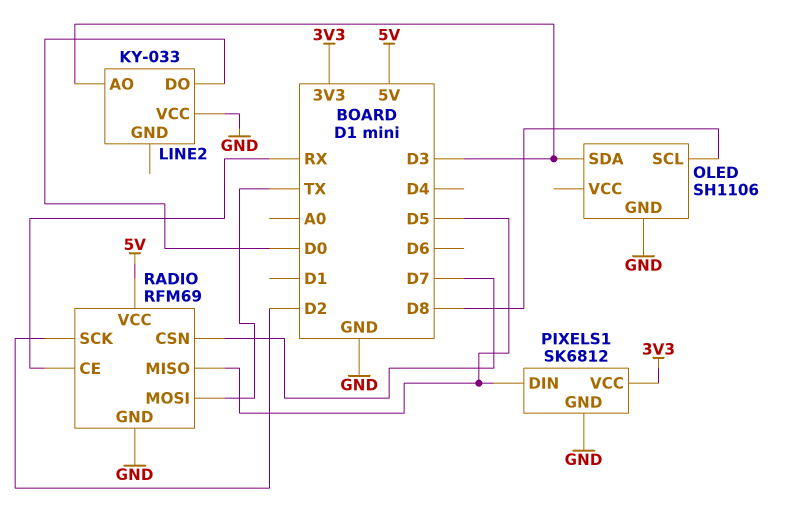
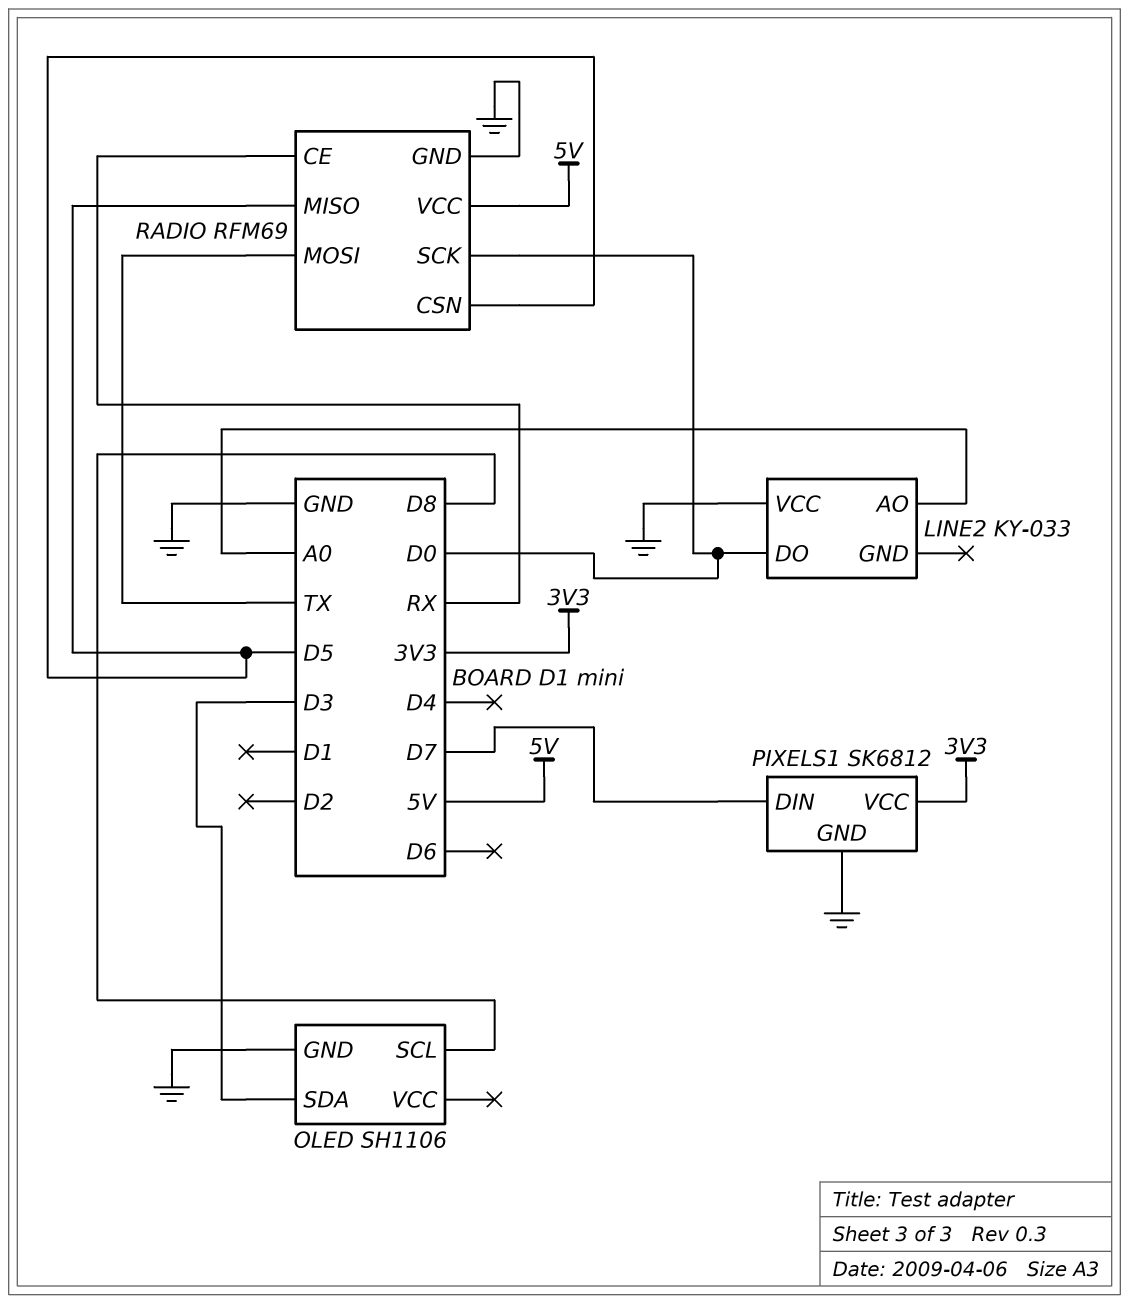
LINE2 pin AO: D3 -> A0
PIXELS1 pin DIN: D5 -> D7
RADIO pin CSN: D7 -> D5
RADIO pin SCK: D2 -> D0

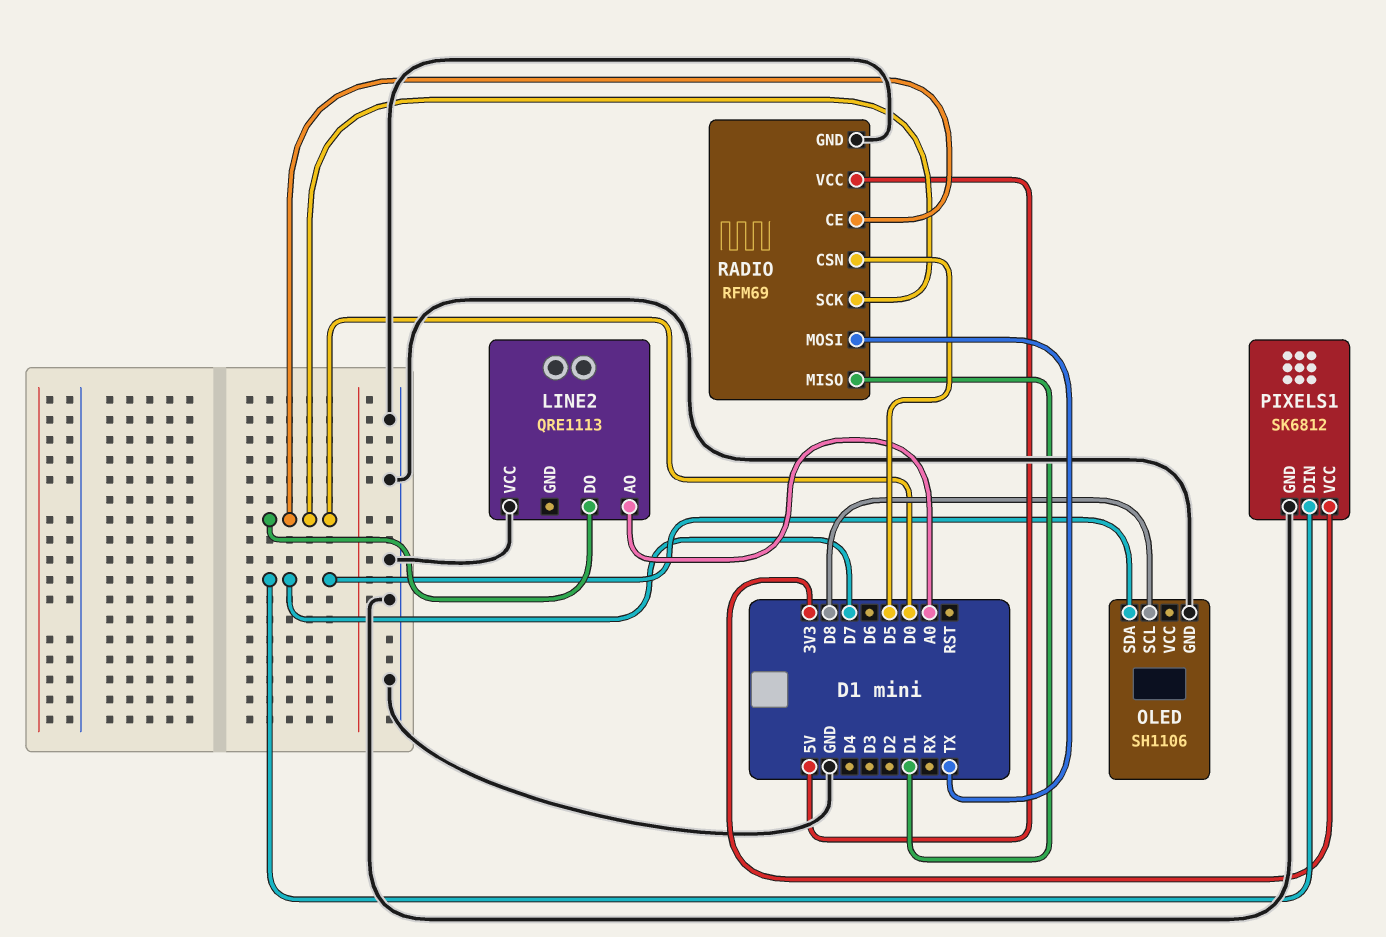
LINE2: KY-033 -> QRE1113
OLED pin SDA: D3 -> D7
RADIO pin CE: RX -> D0
RADIO pin MISO: D5 -> D1

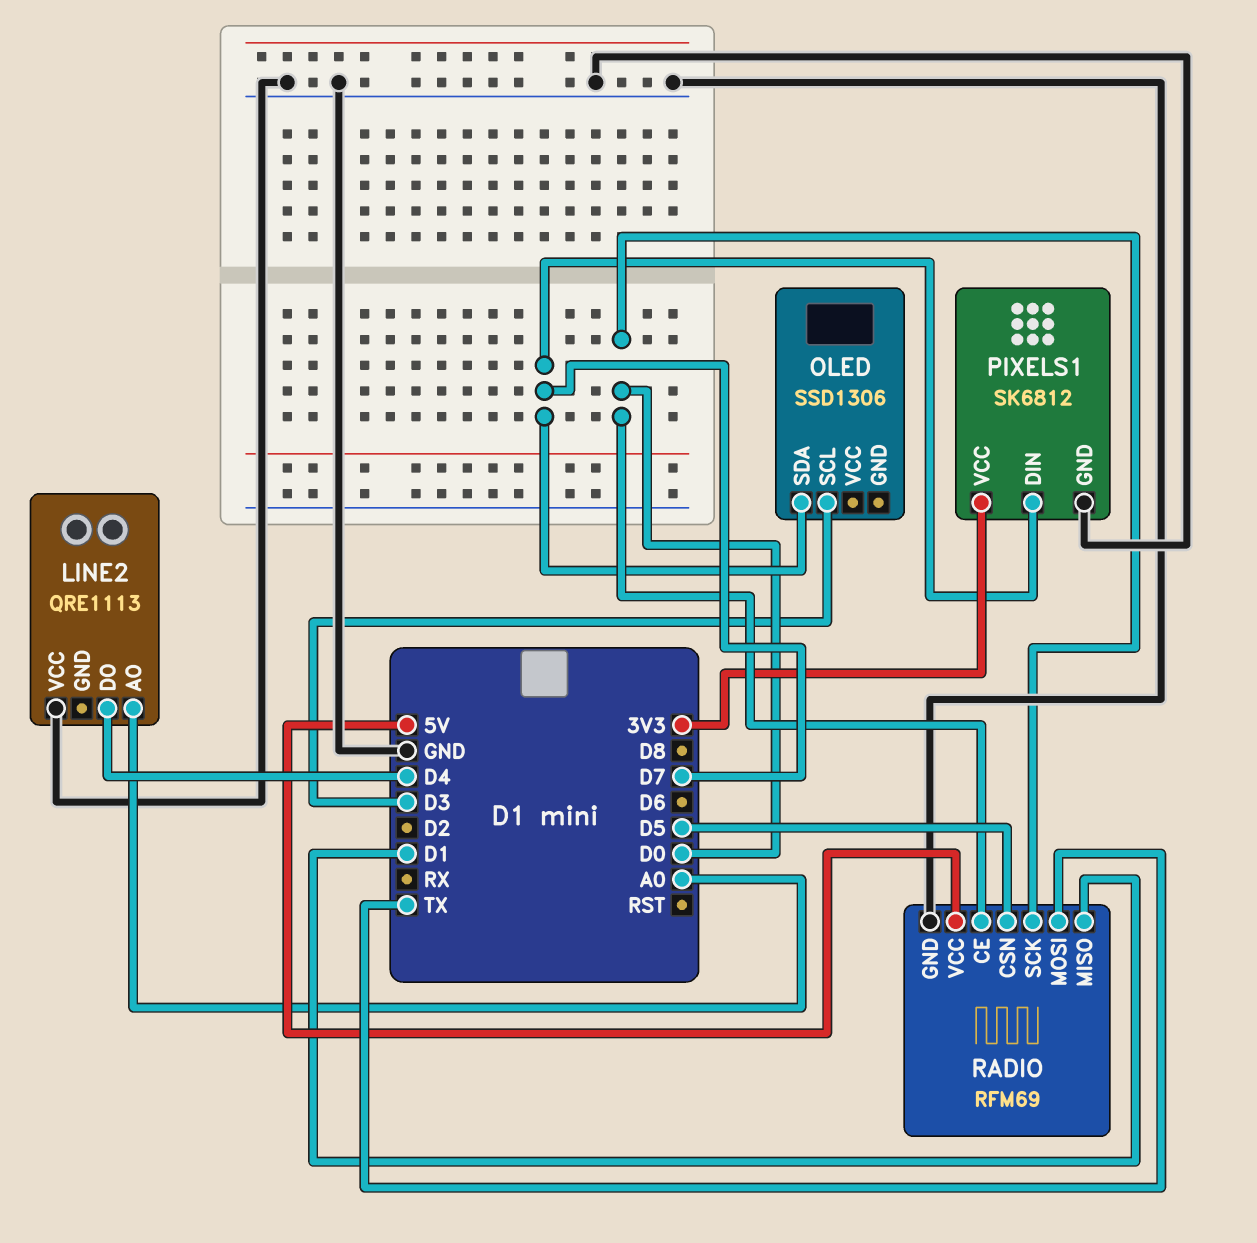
LINE2 pin DO: D0 -> D4
OLED: SH1106 -> SSD1306
OLED pin GND: GND -> none
OLED pin SCL: D8 -> D3

